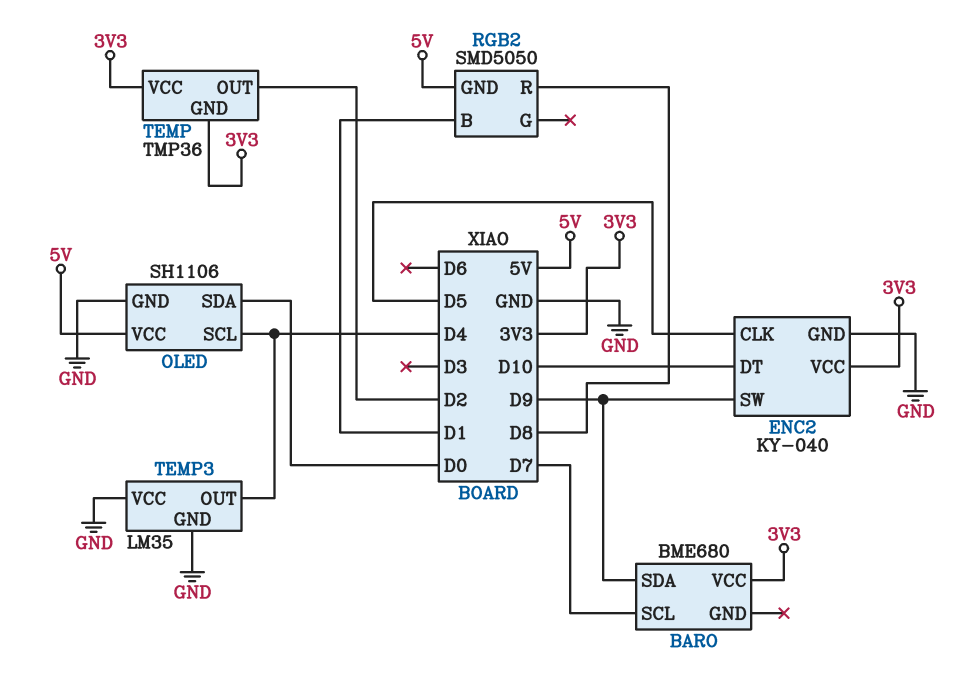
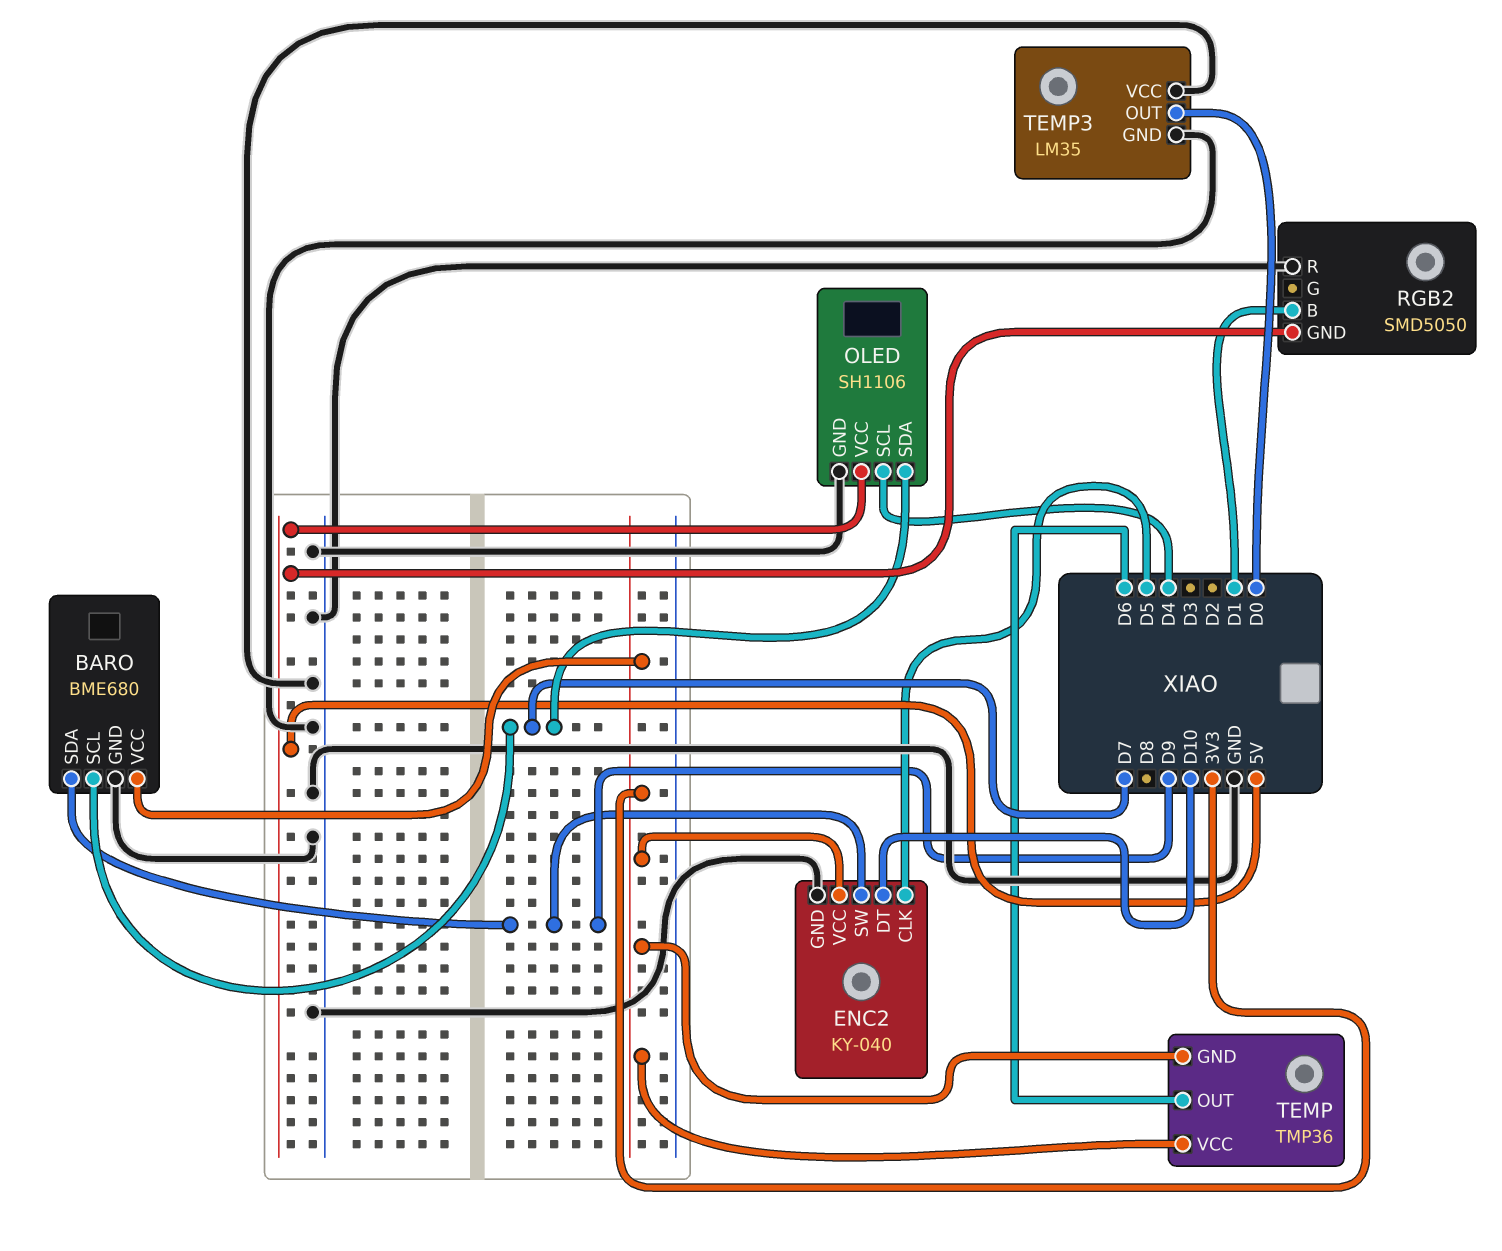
BARO pin GND: none -> GND
OLED pin SDA: D0 -> D7
RGB2 pin R: D8 -> GND
TEMP pin OUT: D2 -> D6
TEMP3 pin OUT: D4 -> D0

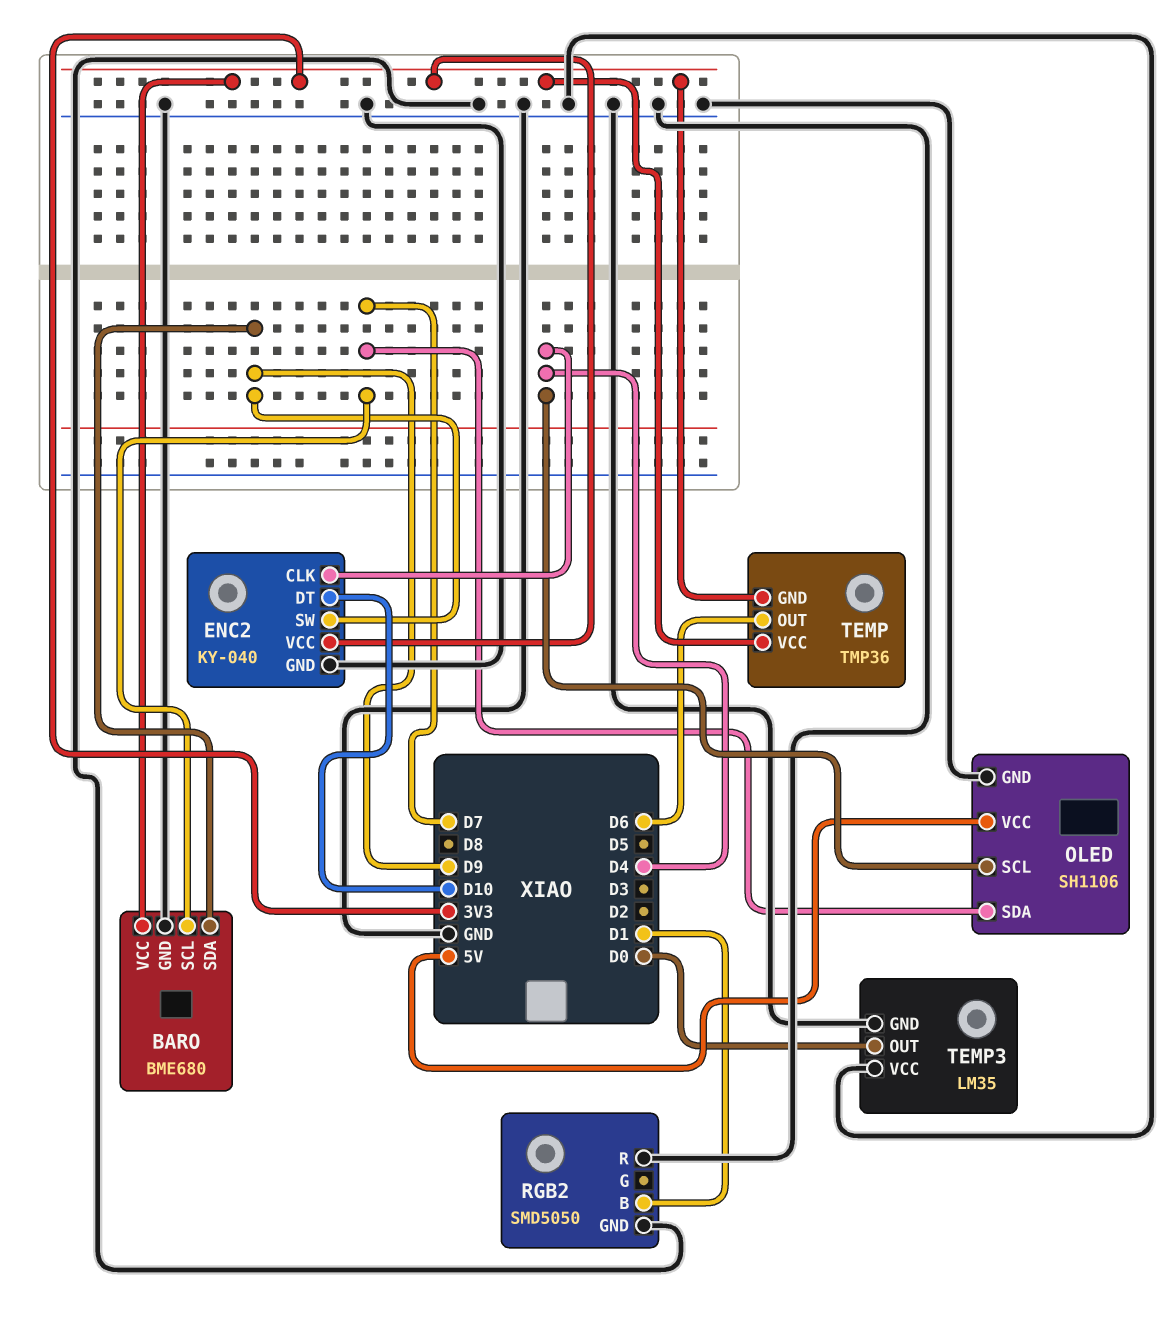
ENC2 pin CLK: D5 -> D4
RGB2 pin GND: 5V -> GND

